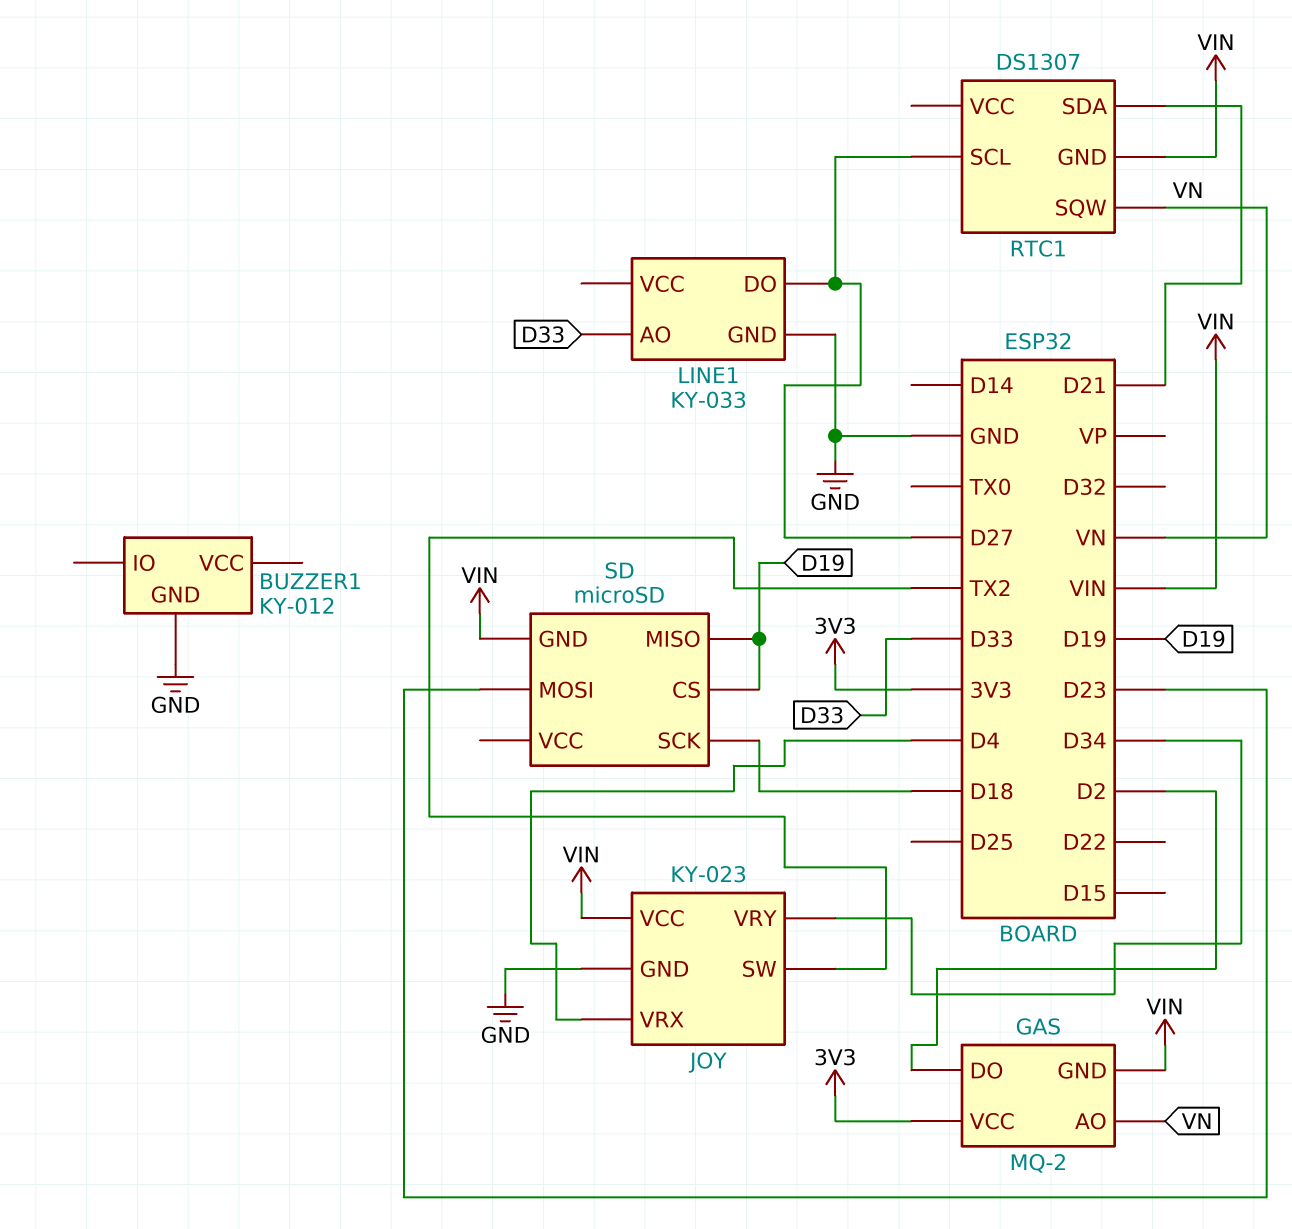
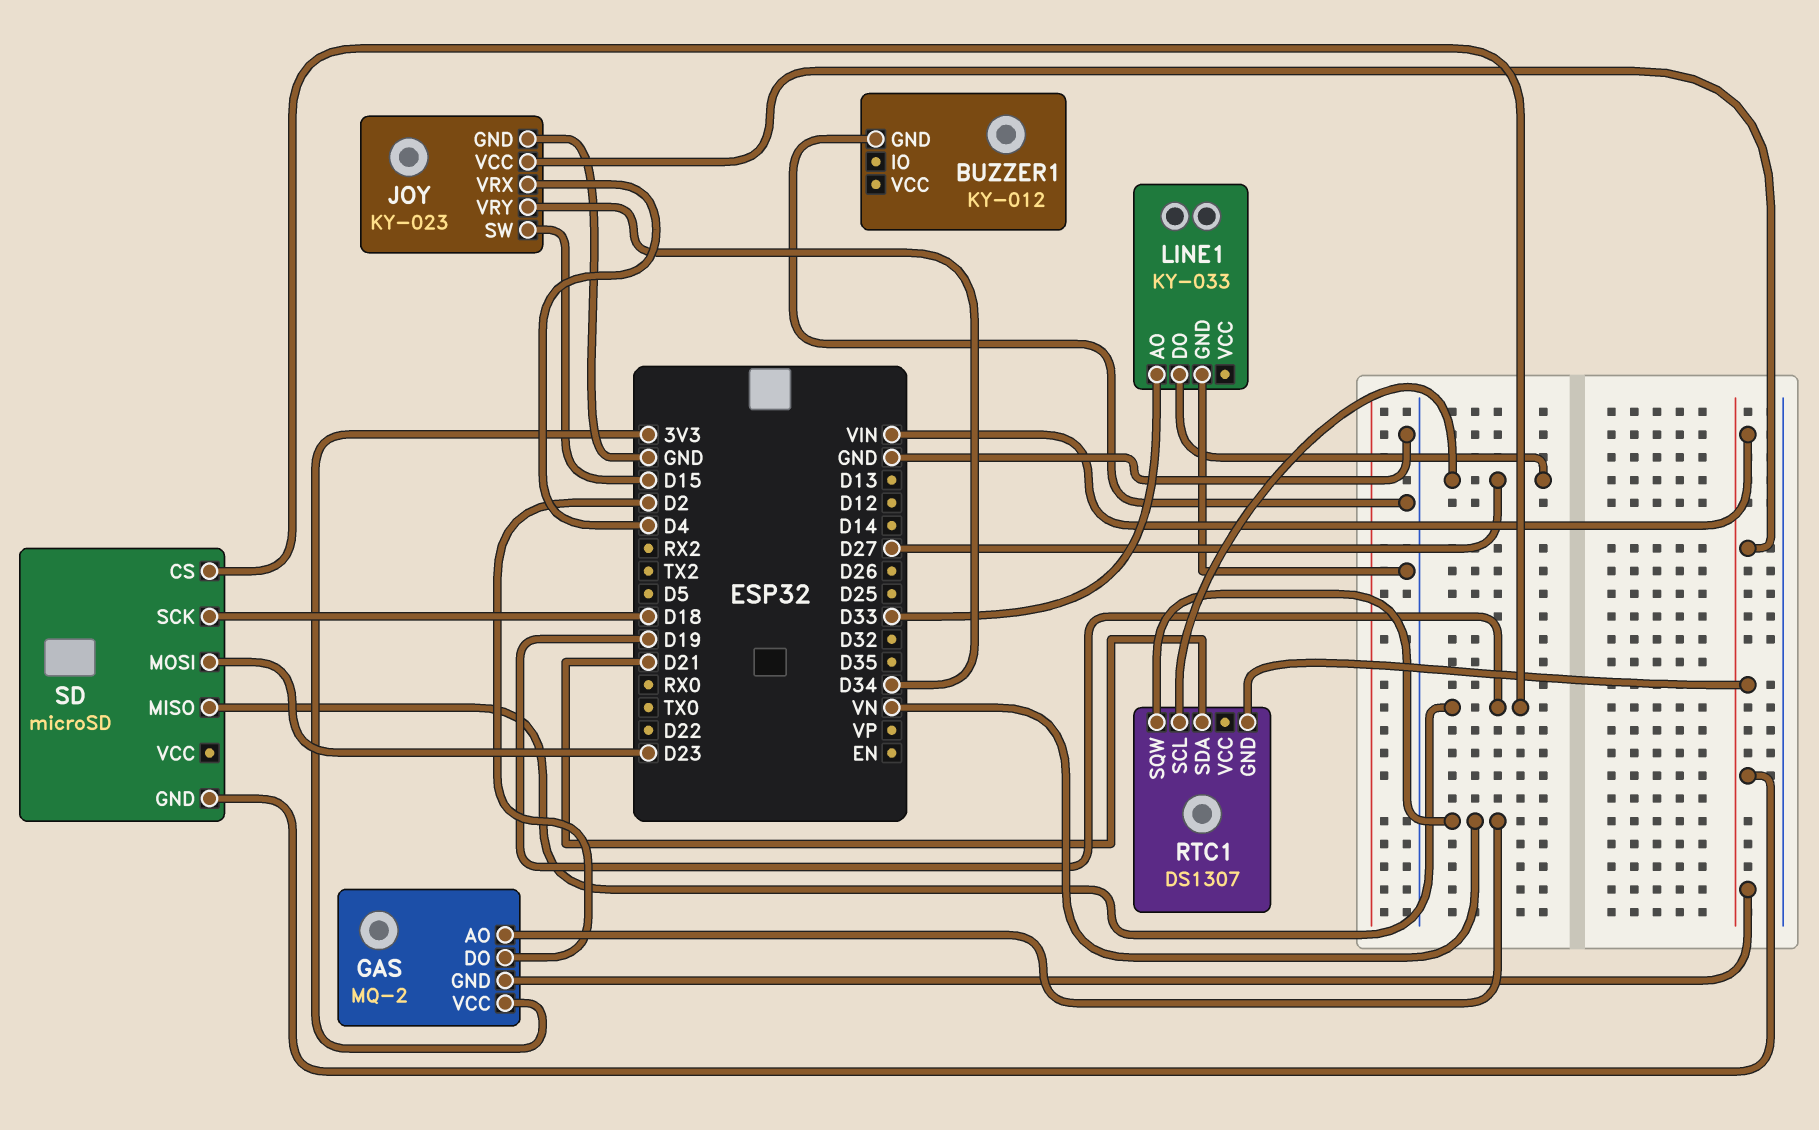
JOY pin SW: TX2 -> D15

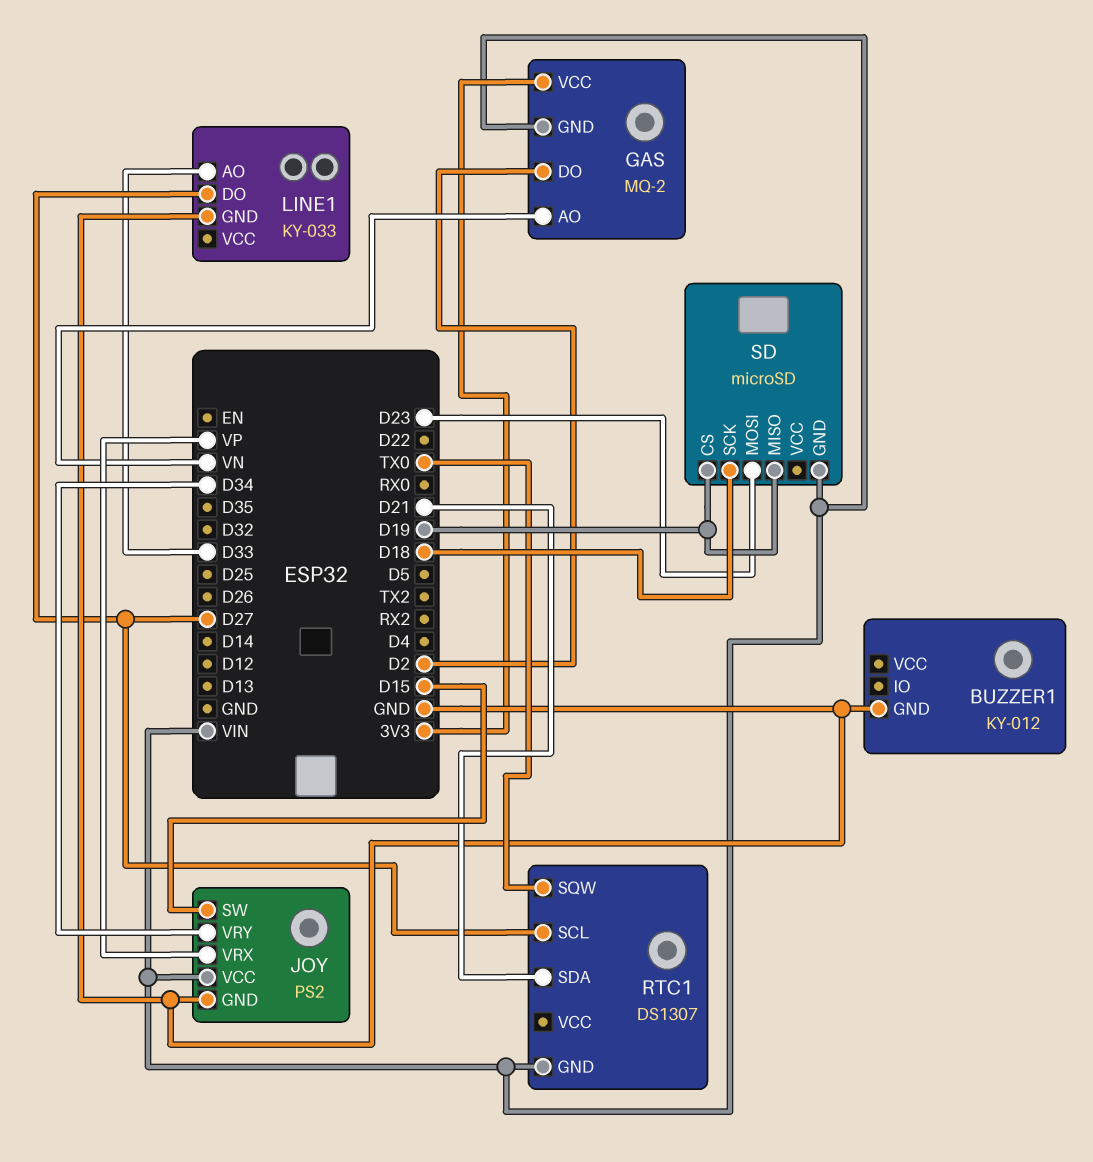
JOY: KY-023 -> PS2
JOY pin VRX: D4 -> VP
RTC1 pin SQW: VN -> TX0

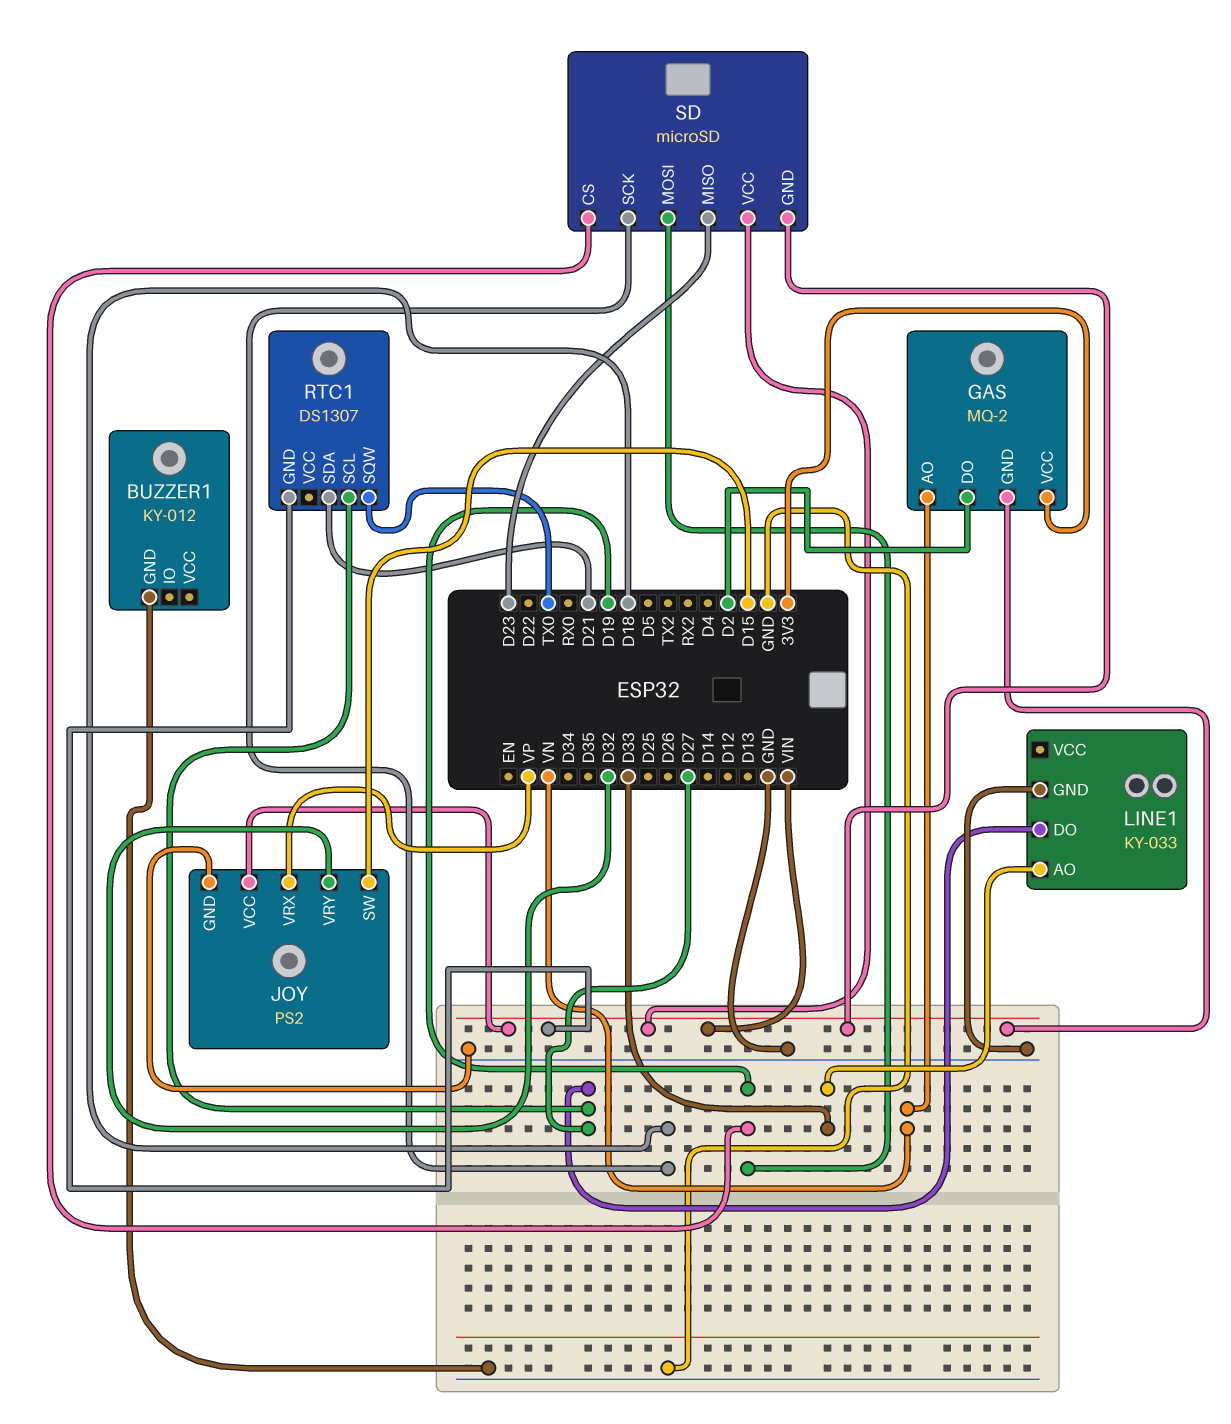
JOY pin VRY: D34 -> D32
SD pin MISO: D19 -> D23
SD pin MOSI: D23 -> D19
SD pin VCC: none -> VIN

